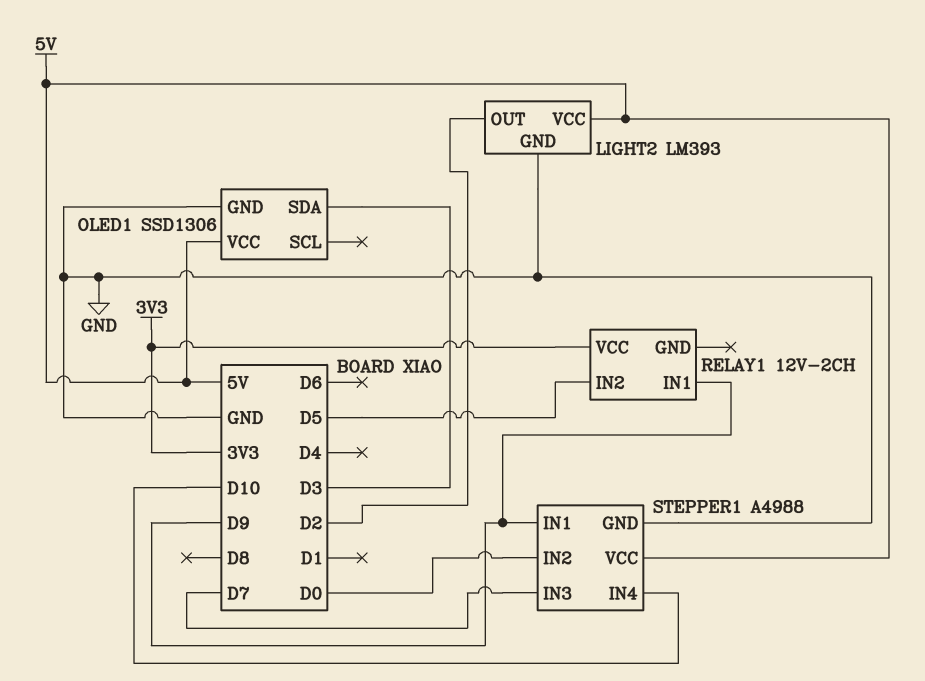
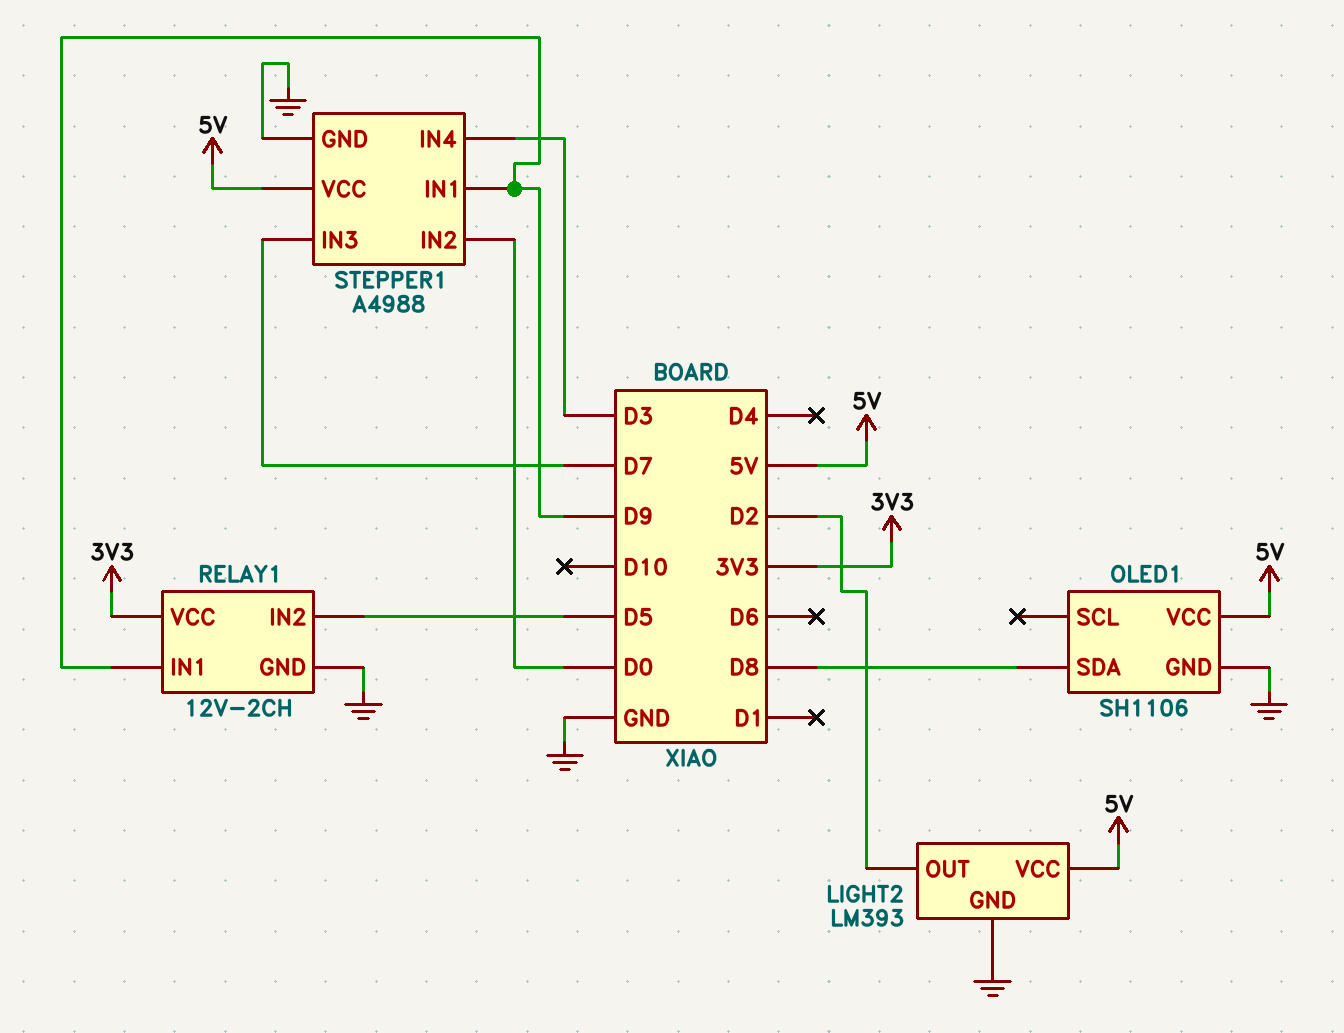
OLED1: SSD1306 -> SH1106
OLED1 pin SDA: D3 -> D8
RELAY1 pin GND: none -> GND
STEPPER1 pin IN4: D10 -> D3

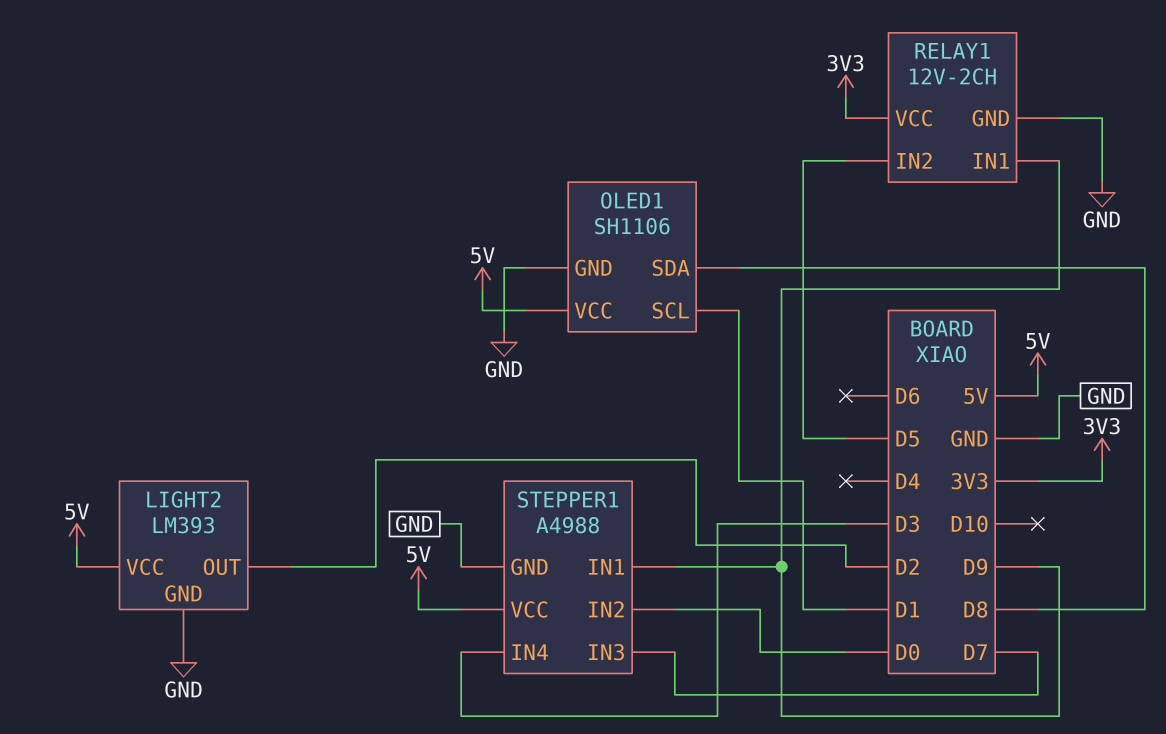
OLED1 pin SCL: none -> D1

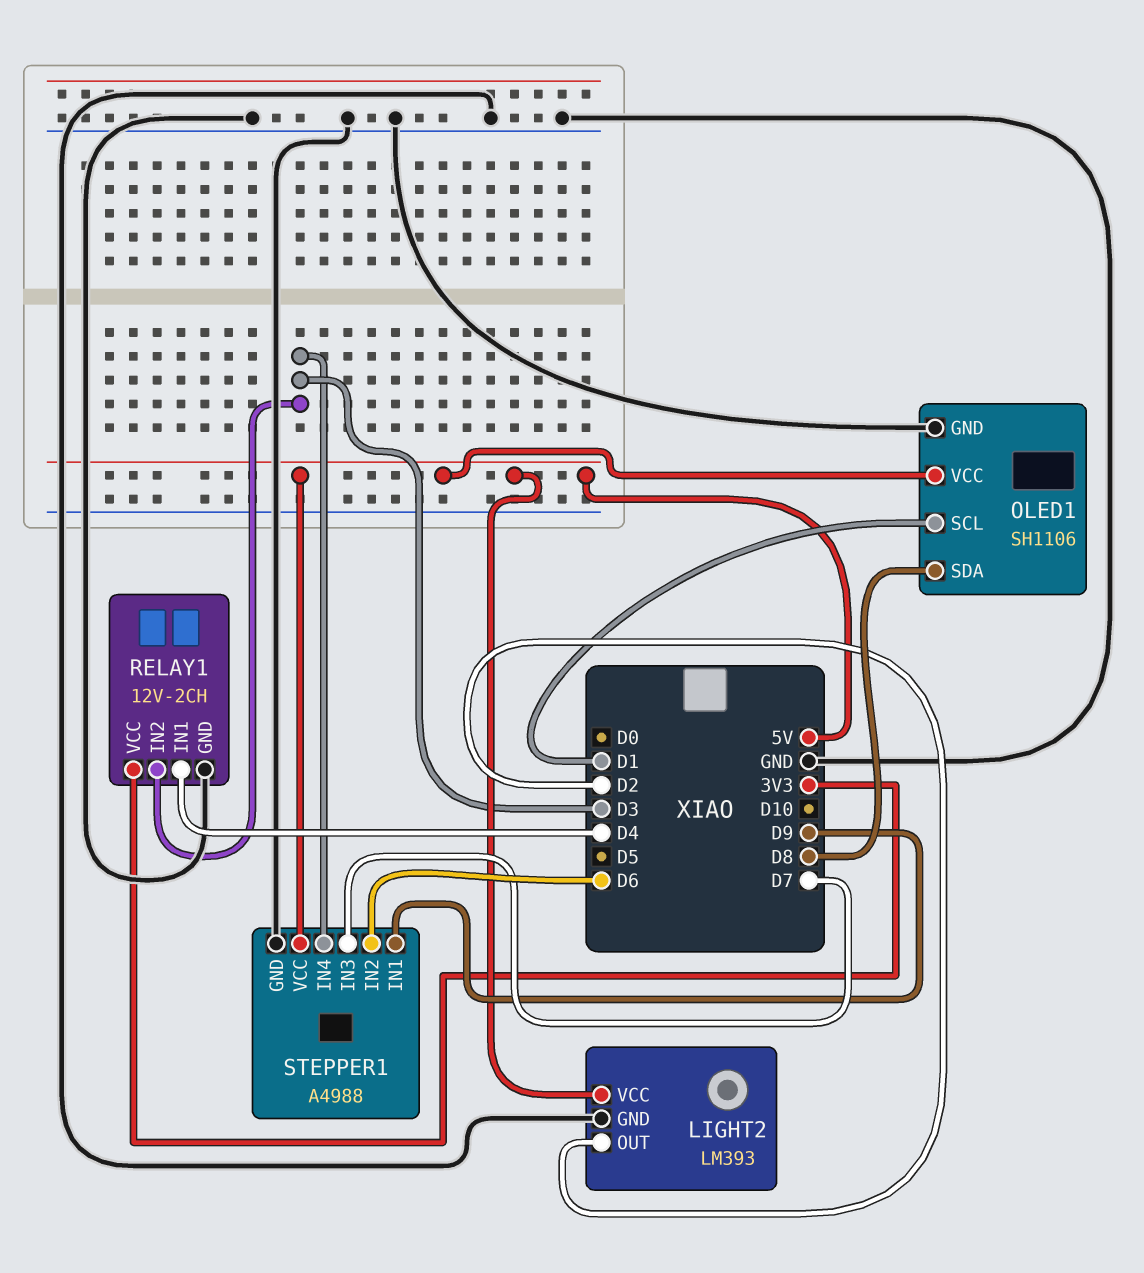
RELAY1 pin IN1: D9 -> D4
RELAY1 pin IN2: D5 -> D3
STEPPER1 pin IN2: D0 -> D6

